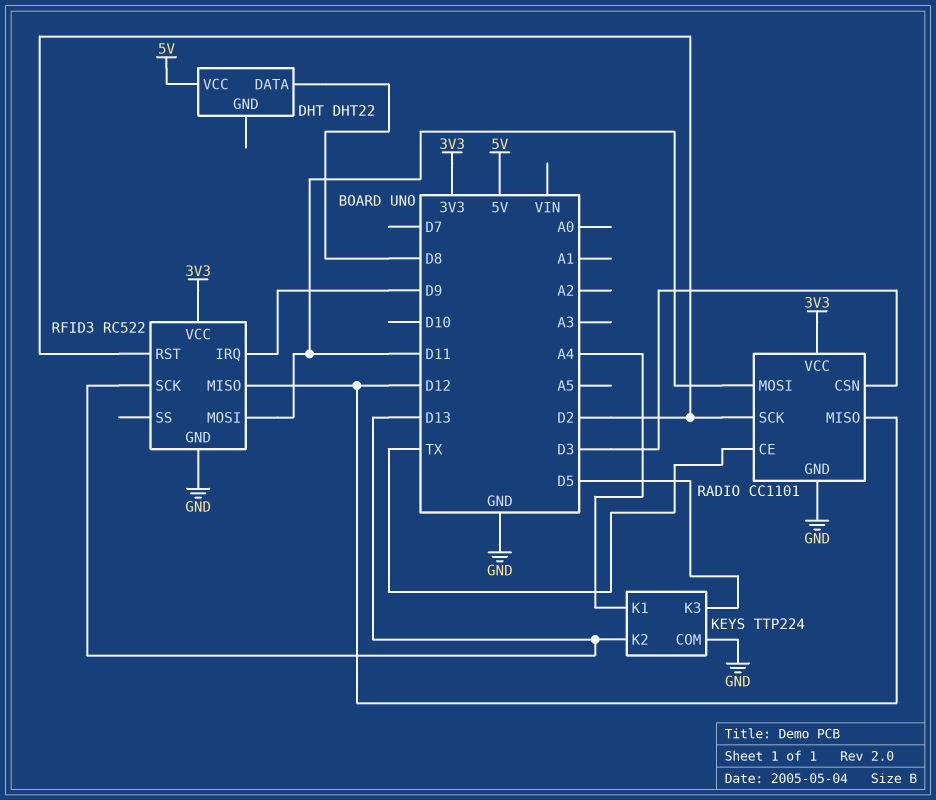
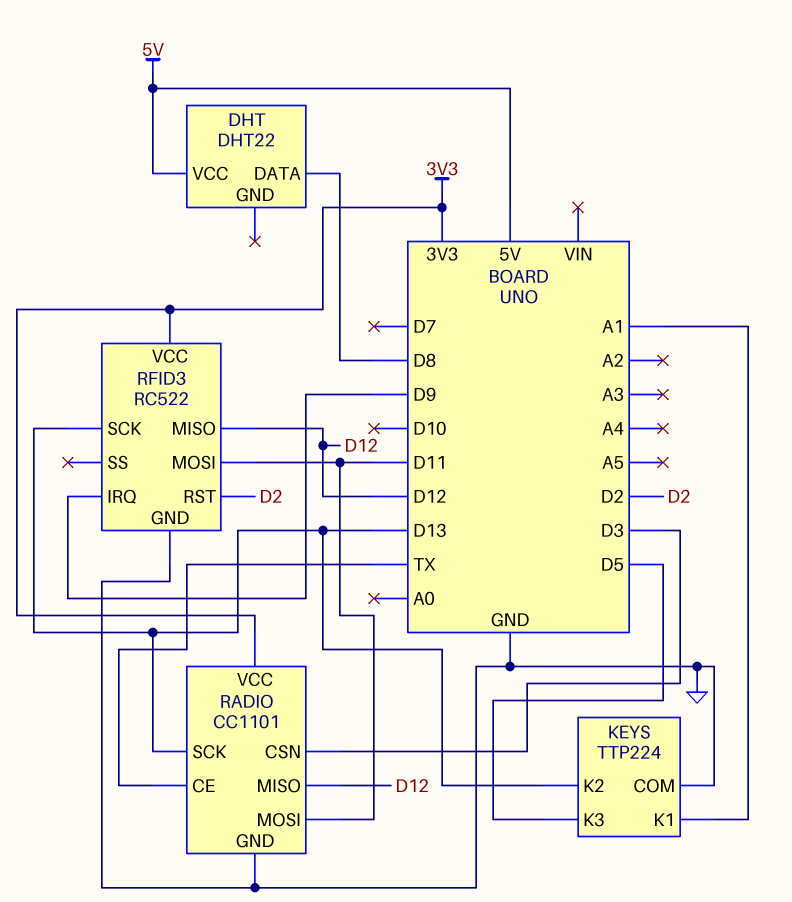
KEYS pin K1: A4 -> A1
RADIO pin SCK: D2 -> D13

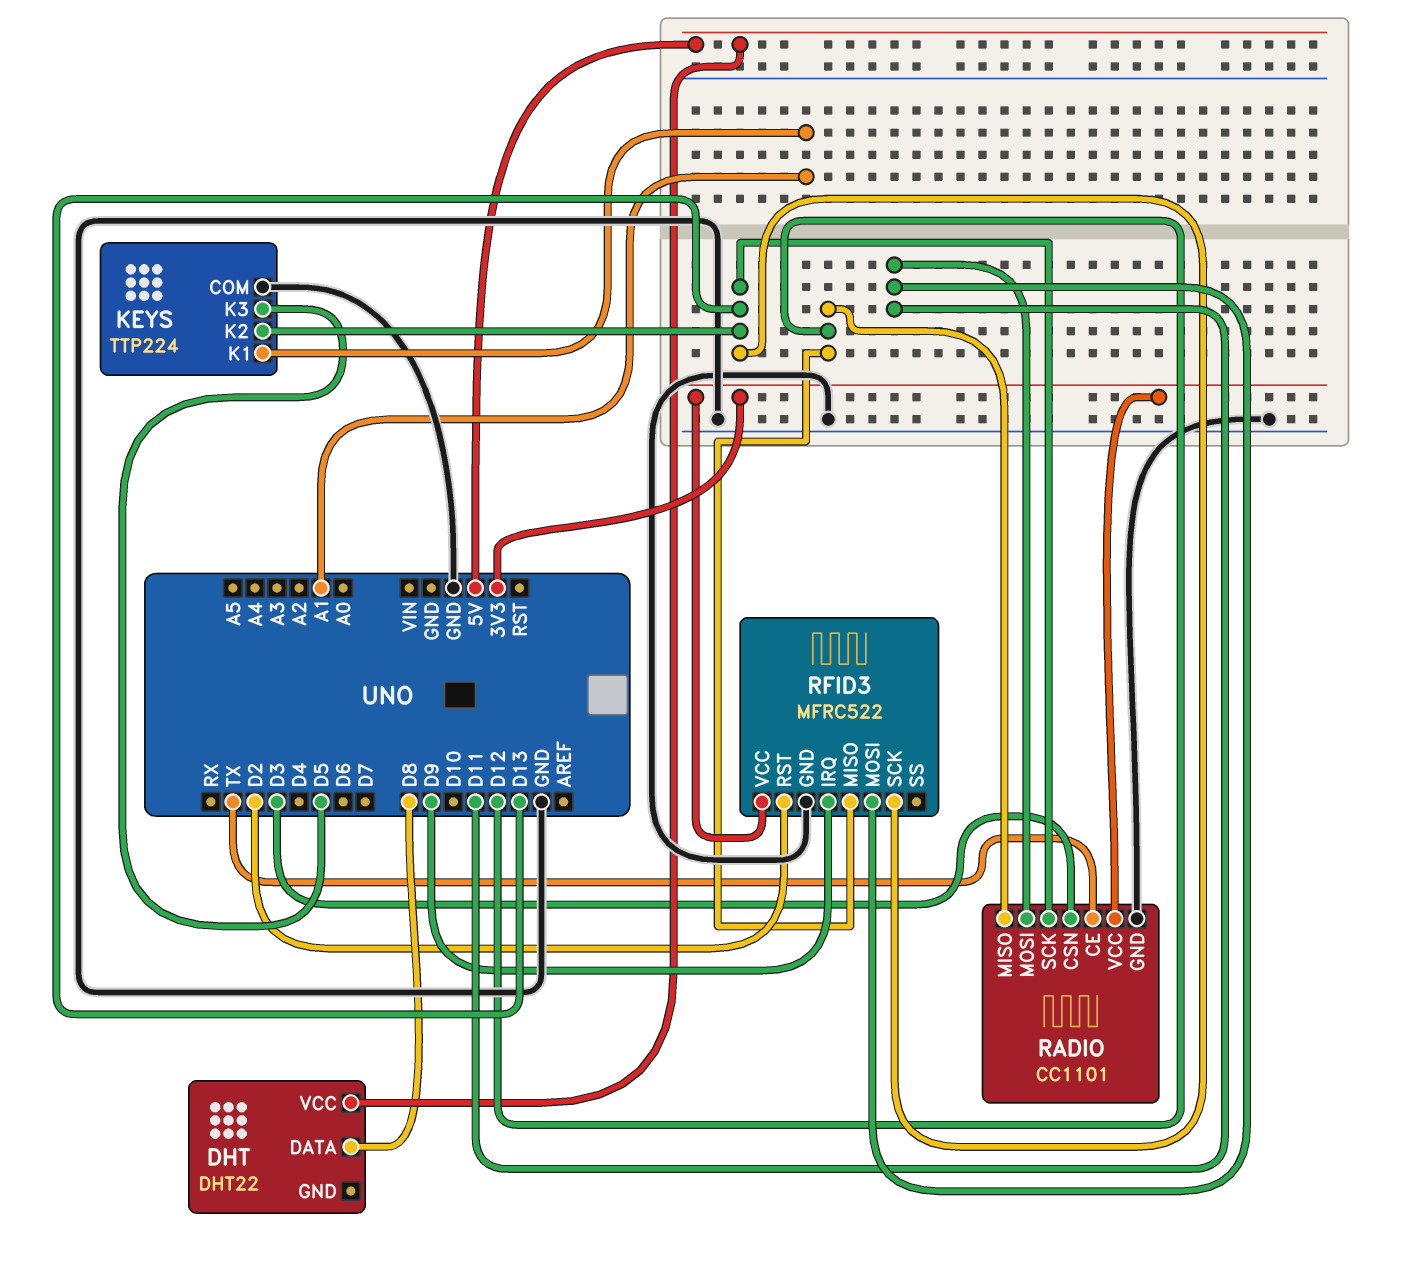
RFID3: RC522 -> MFRC522

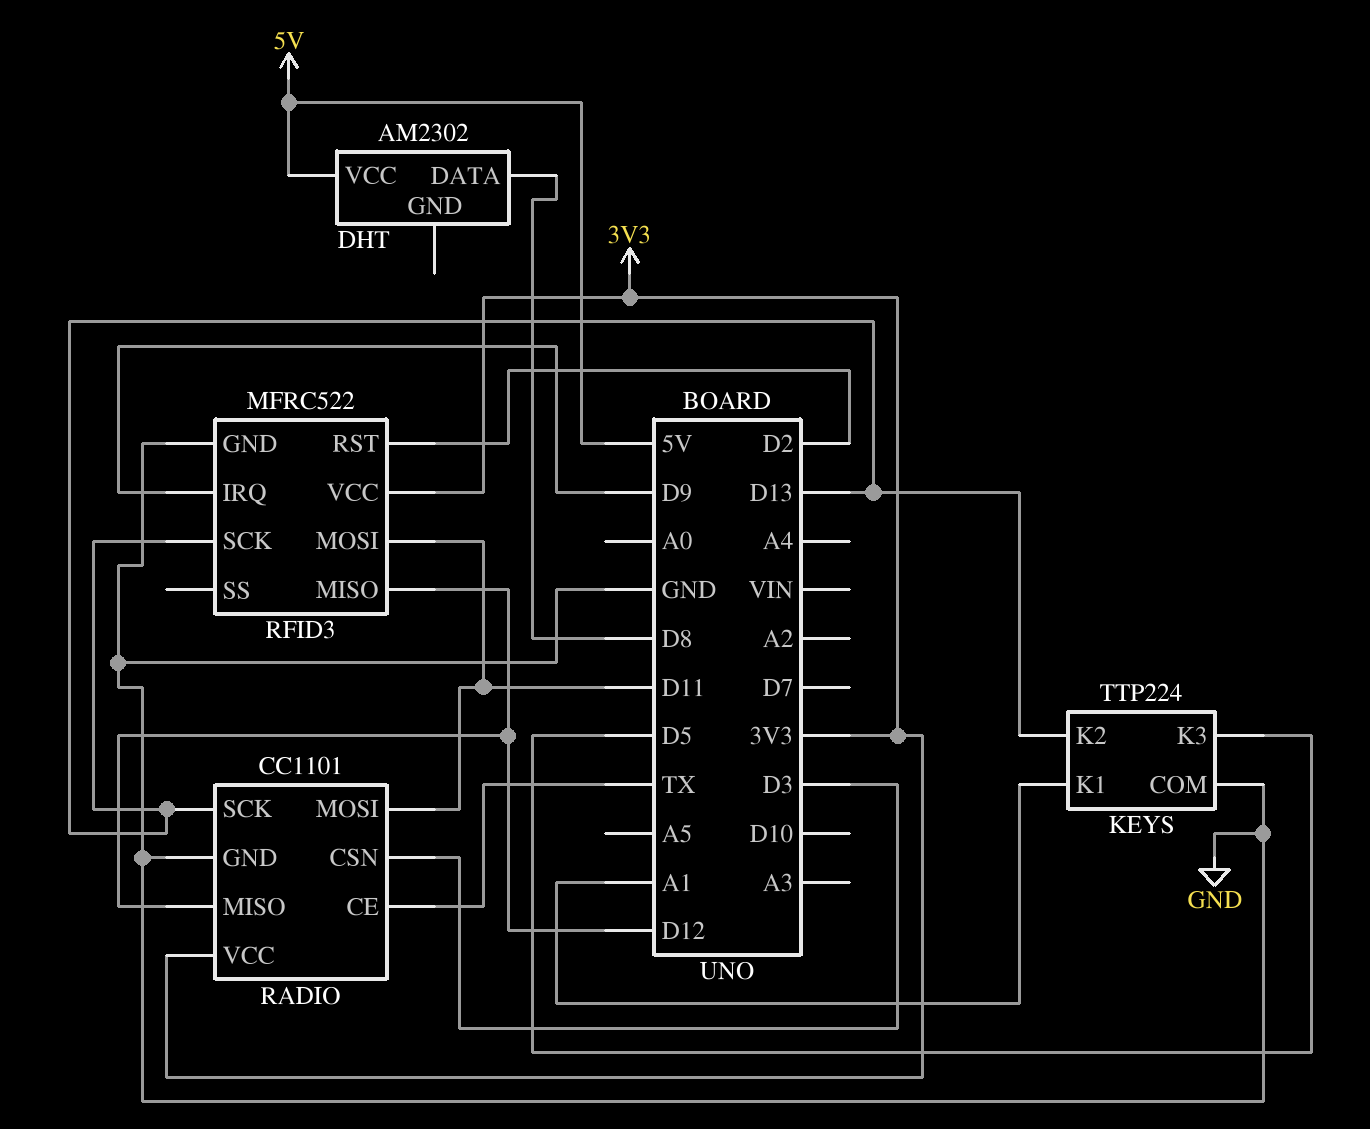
DHT: DHT22 -> AM2302

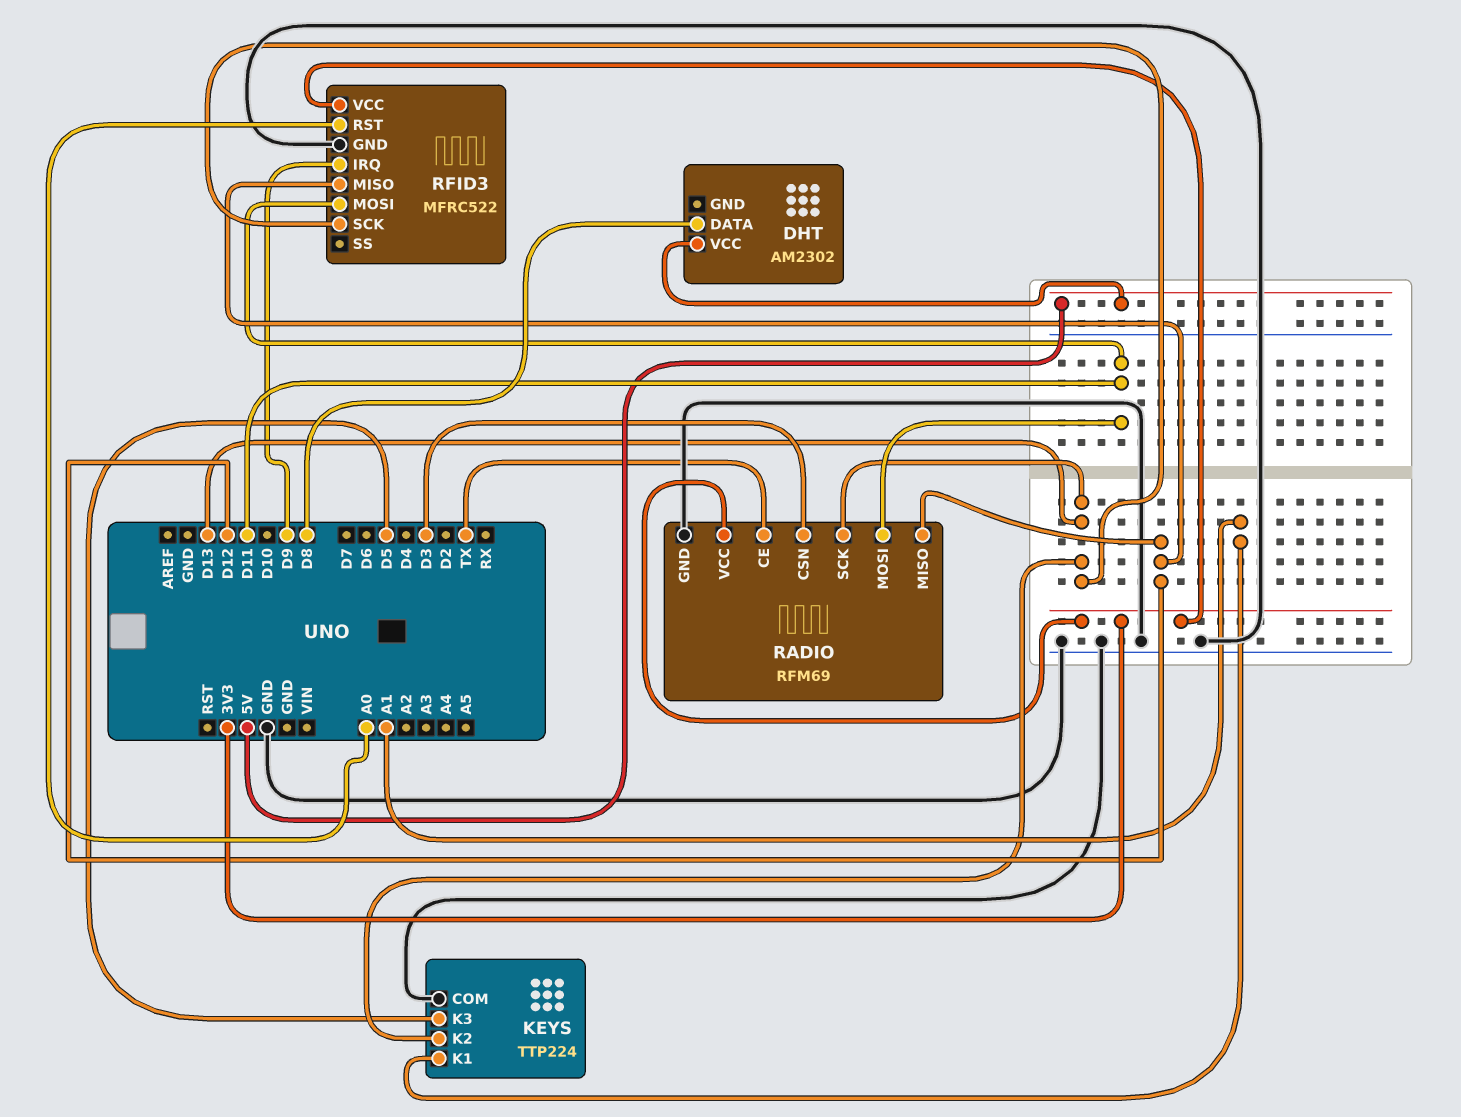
RADIO: CC1101 -> RFM69
RFID3 pin RST: D2 -> A0

